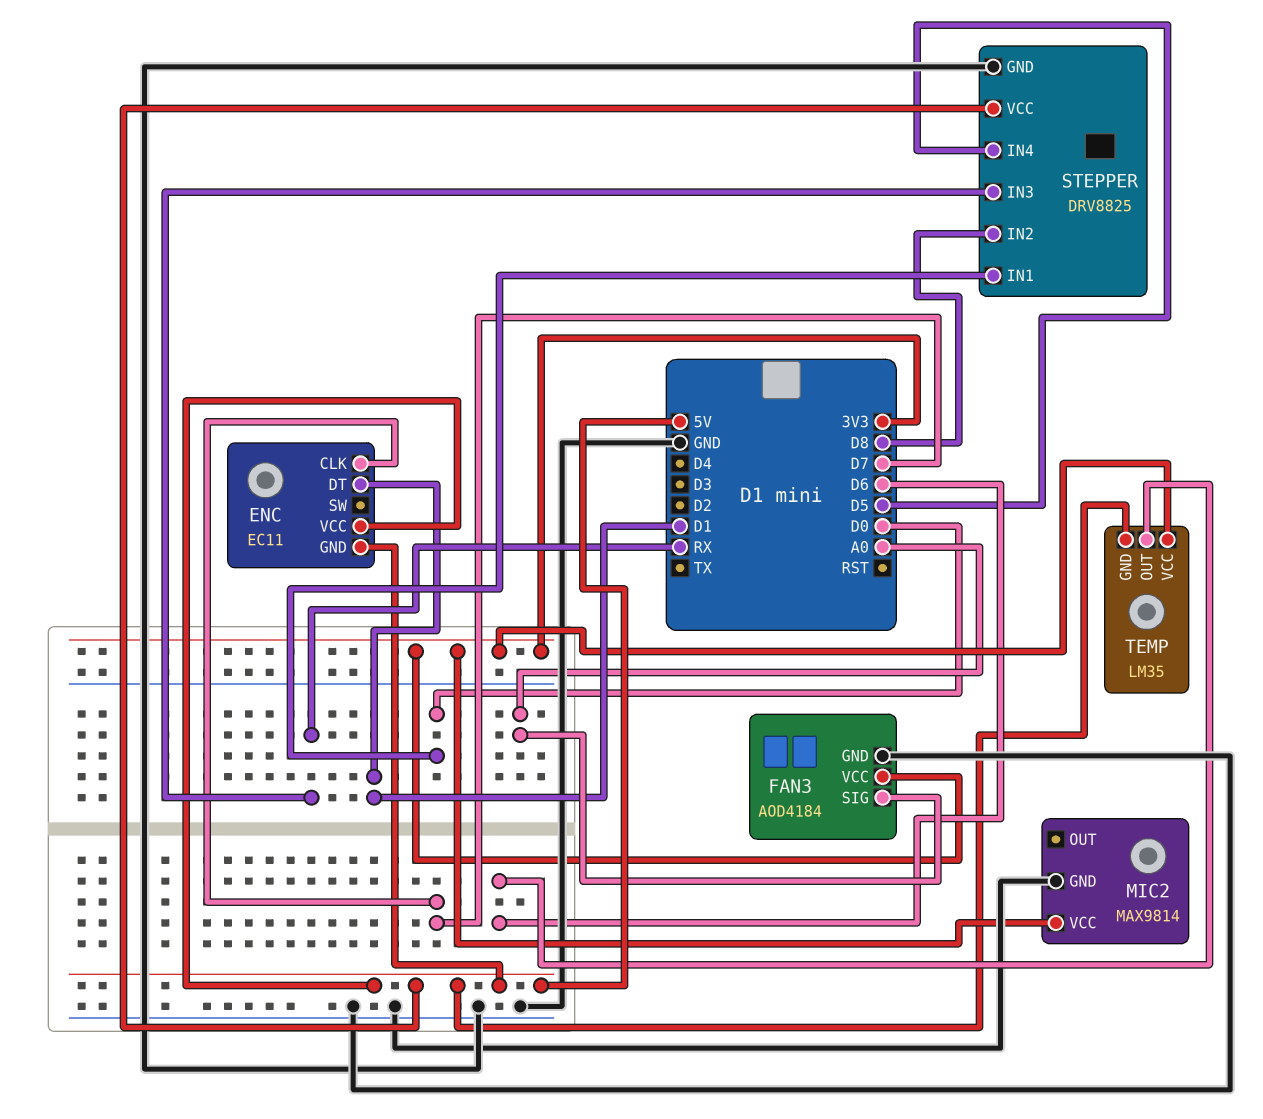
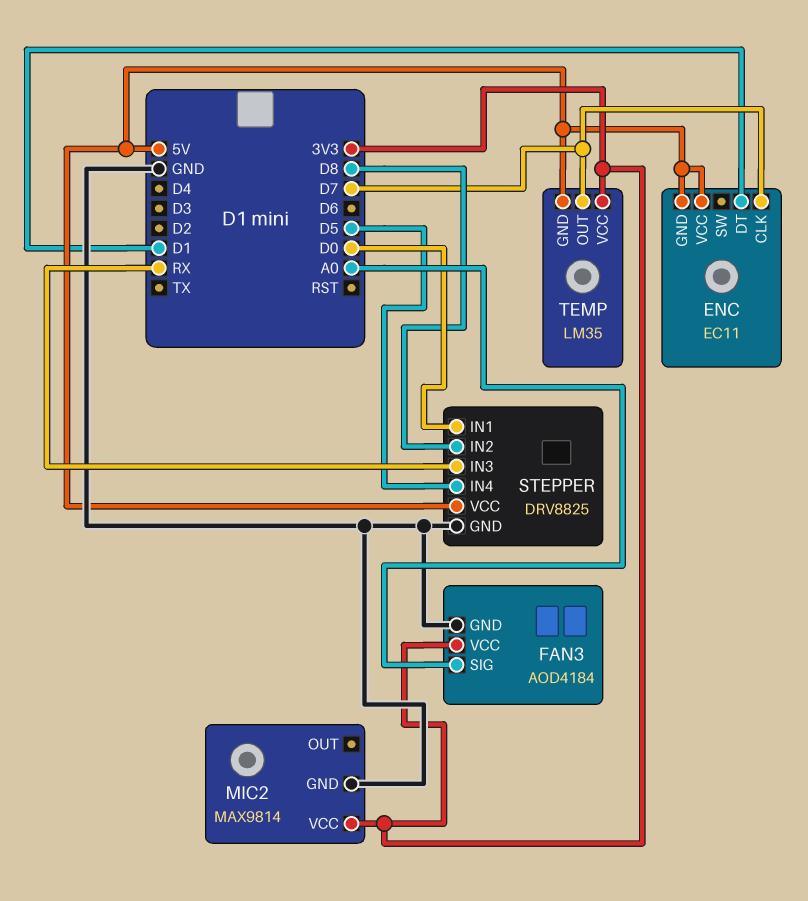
TEMP pin OUT: D6 -> D7

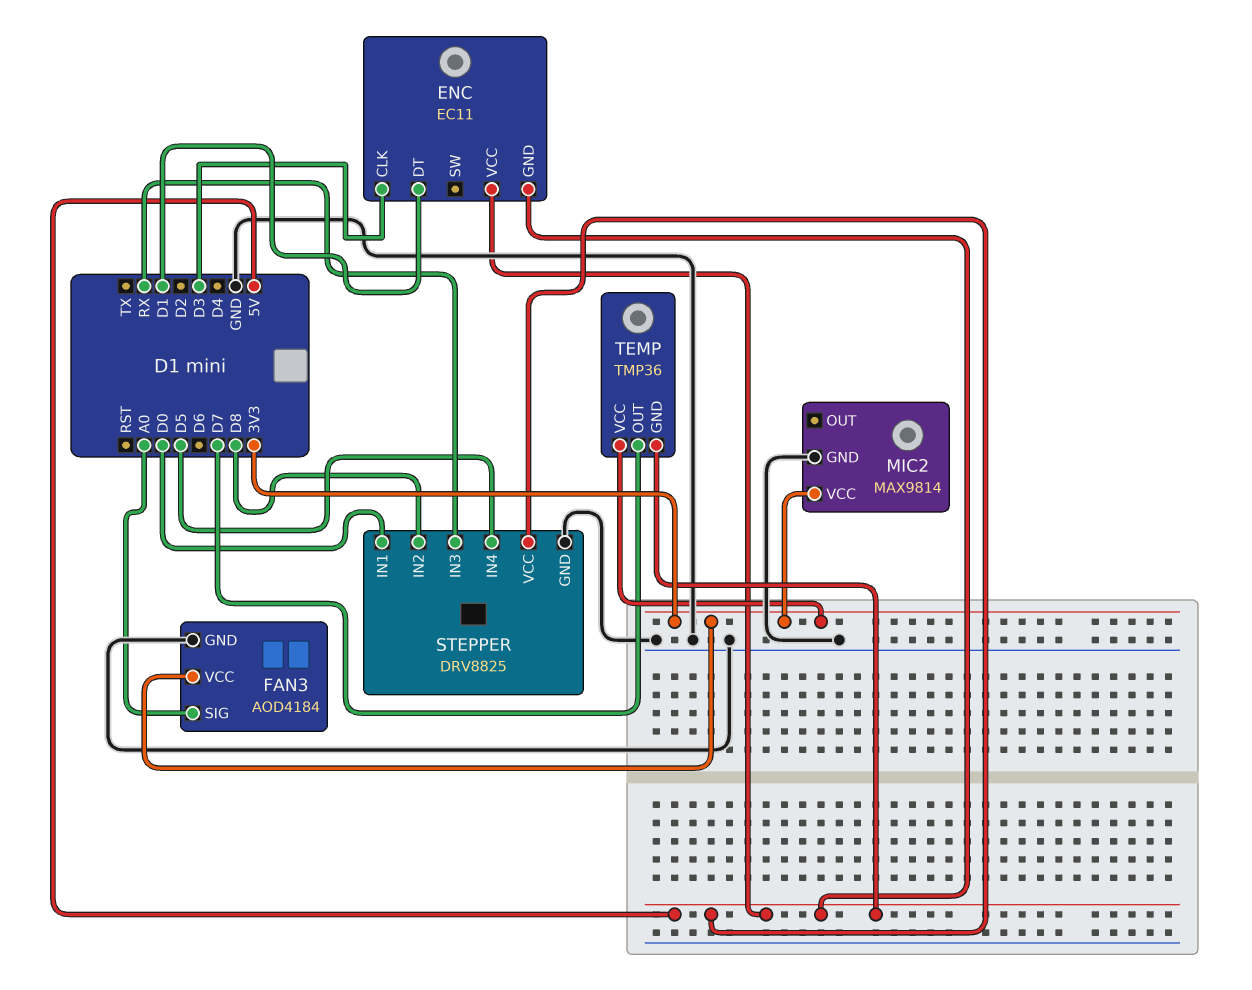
ENC pin CLK: D7 -> D3
TEMP: LM35 -> TMP36

